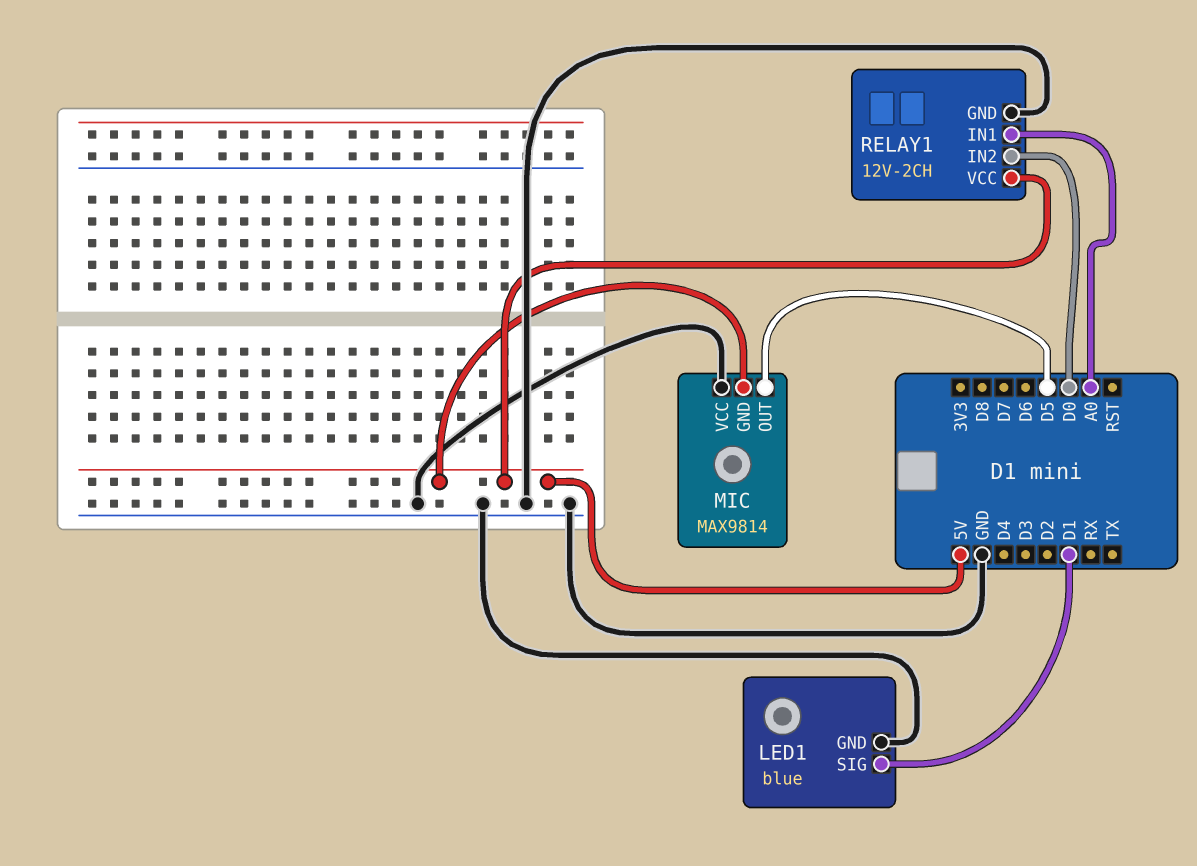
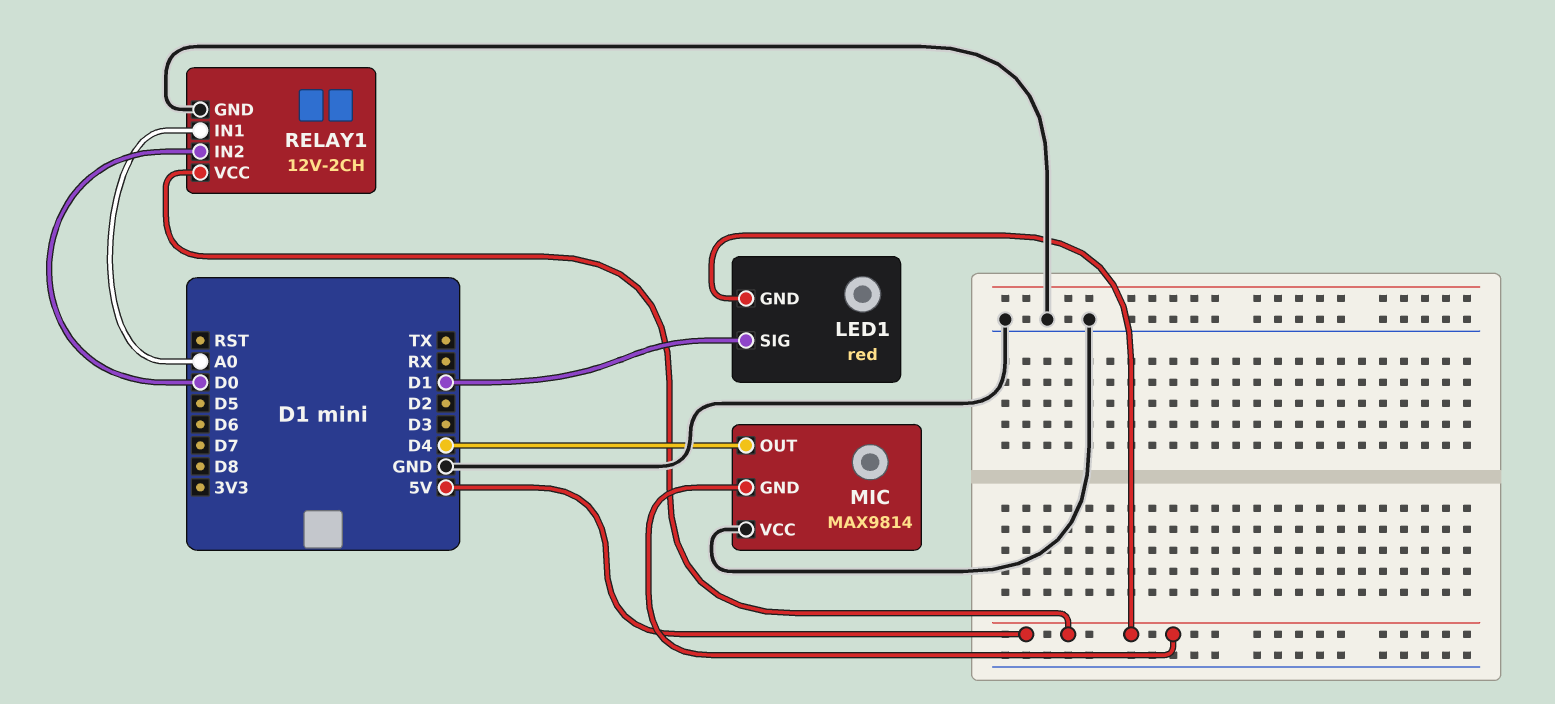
LED1: blue -> red
LED1 pin GND: GND -> 5V
MIC pin OUT: D5 -> D4

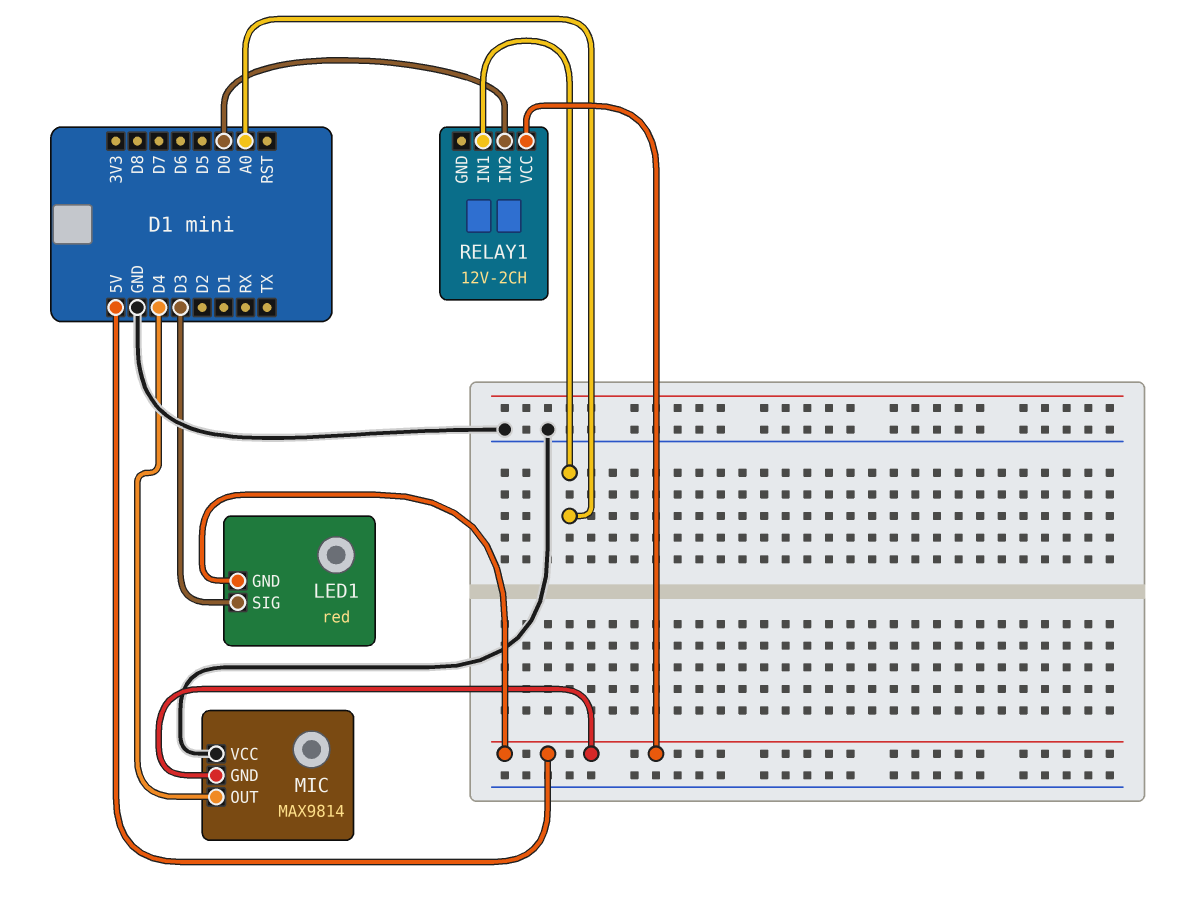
LED1 pin SIG: D1 -> D3
RELAY1 pin GND: GND -> none

